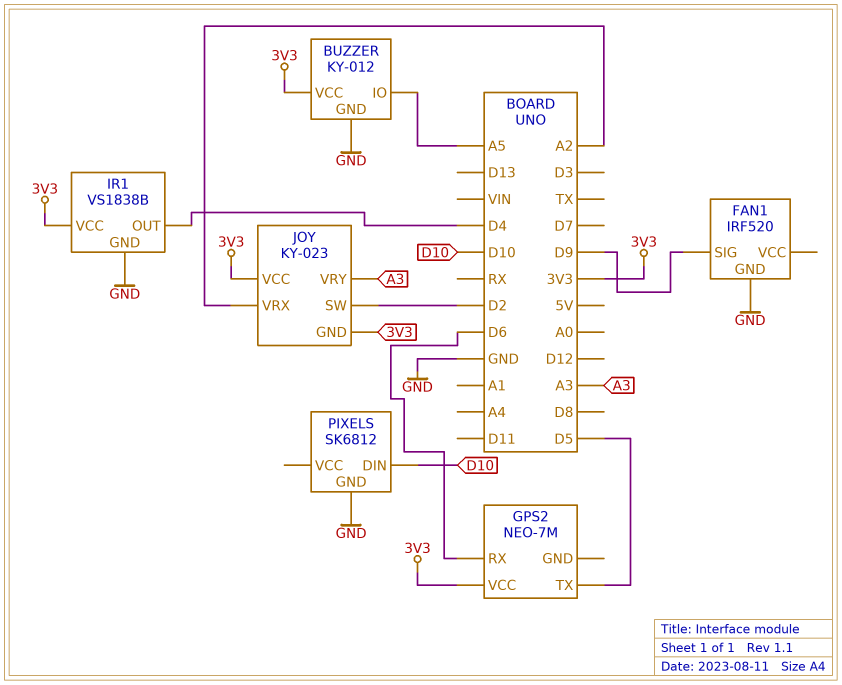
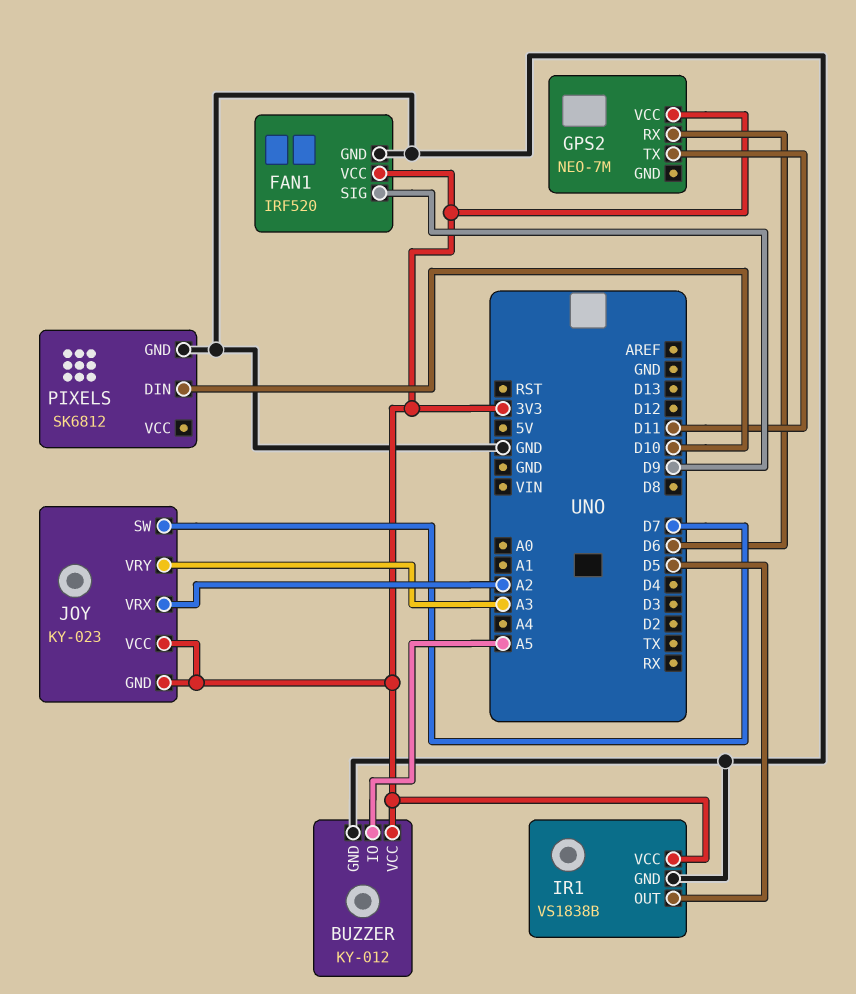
FAN1 pin VCC: none -> 3V3
GPS2 pin TX: D5 -> D11
IR1 pin OUT: D4 -> D5
JOY pin SW: D2 -> D7

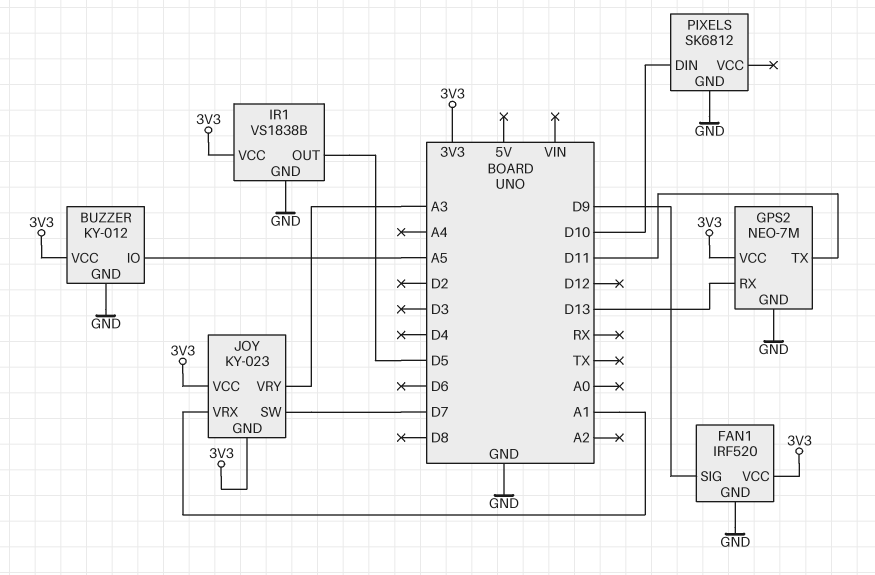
GPS2 pin GND: none -> GND
GPS2 pin RX: D6 -> D13
JOY pin VRX: A2 -> A1

